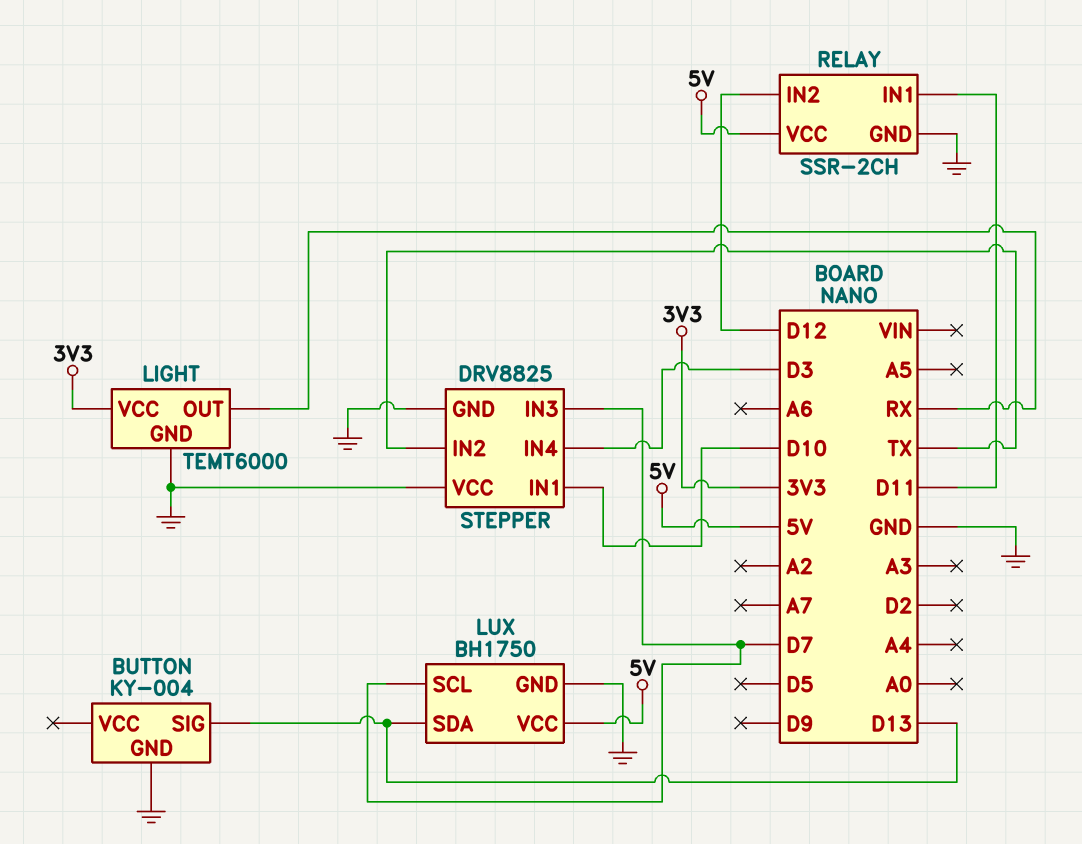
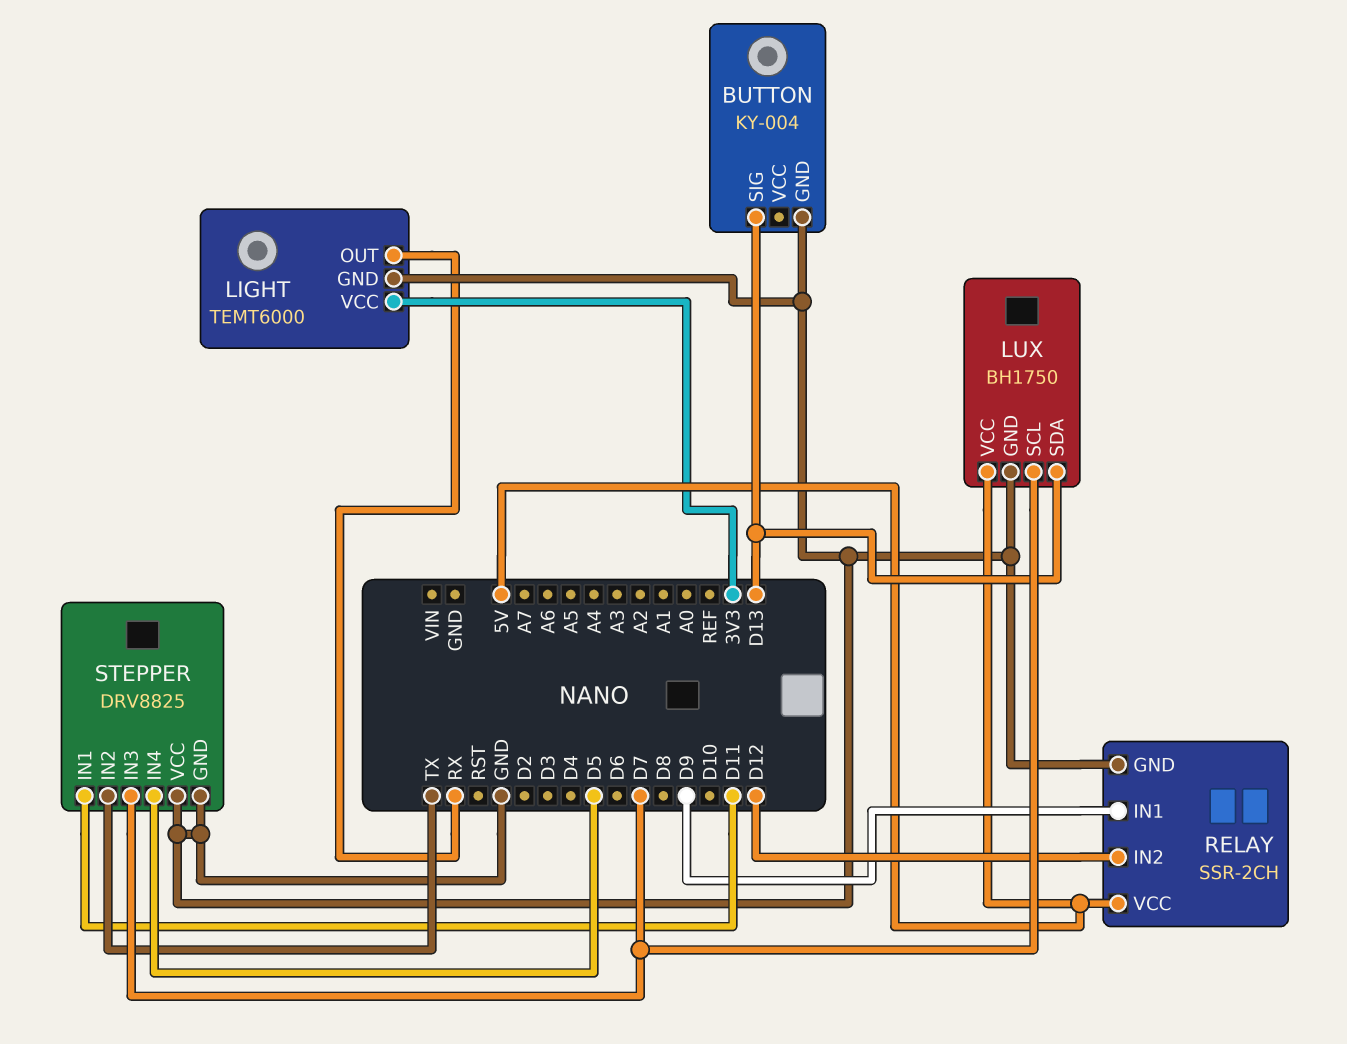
RELAY pin IN1: D11 -> D9
STEPPER pin IN1: D10 -> D11
STEPPER pin IN4: D3 -> D5

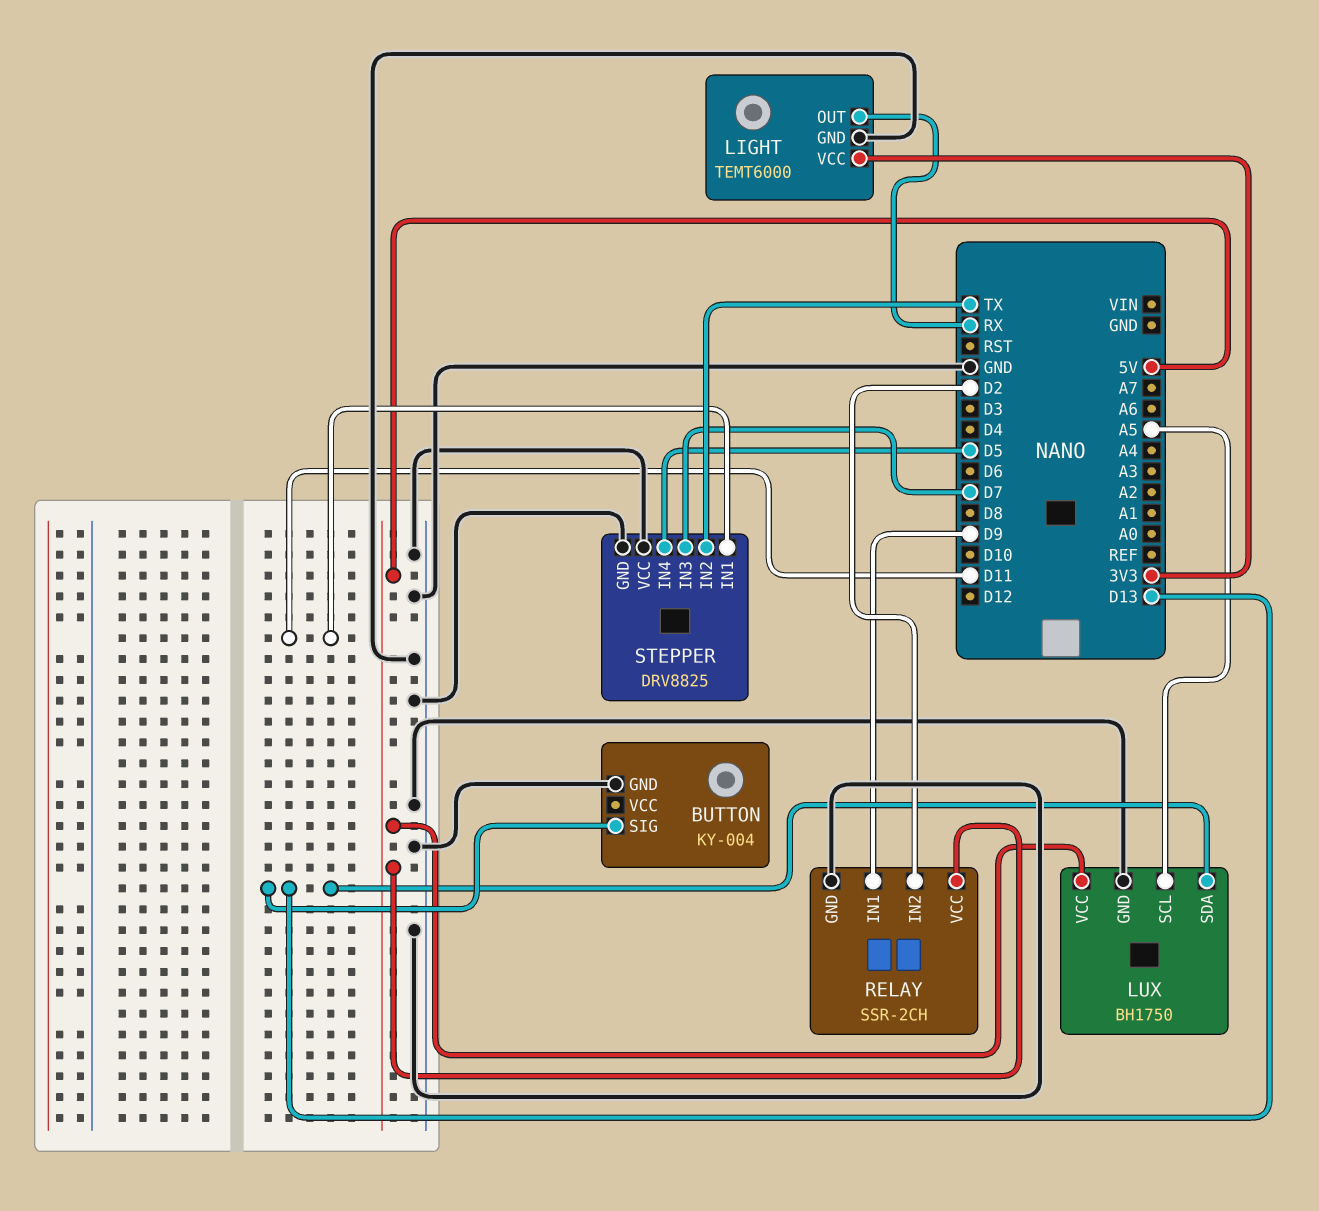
LUX pin SCL: D7 -> A5
RELAY pin IN2: D12 -> D2

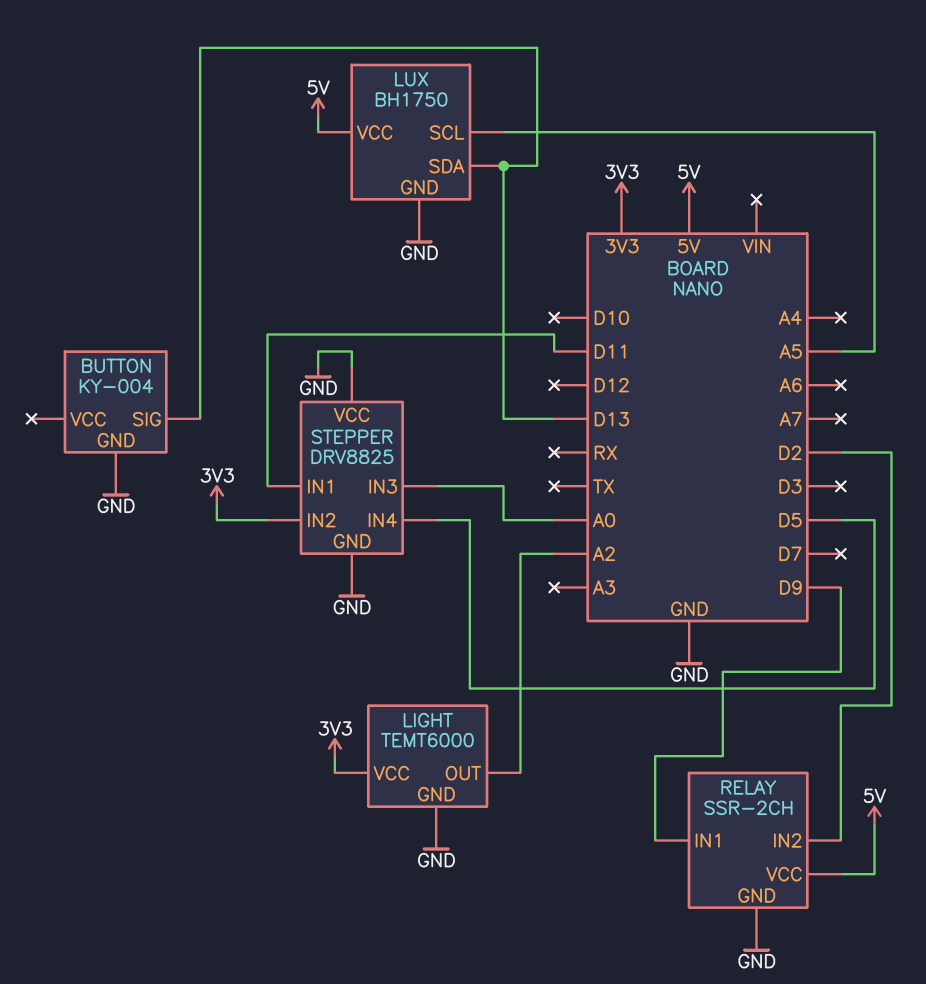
LIGHT pin OUT: RX -> A2
STEPPER pin IN2: TX -> 3V3
STEPPER pin IN3: D7 -> A0

